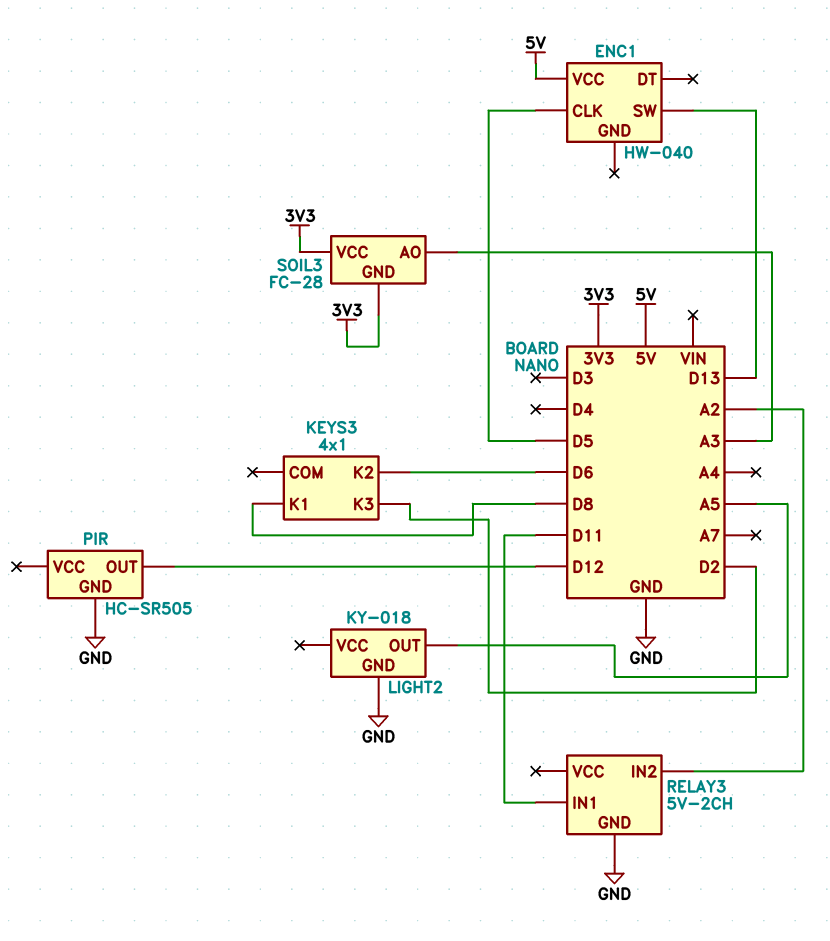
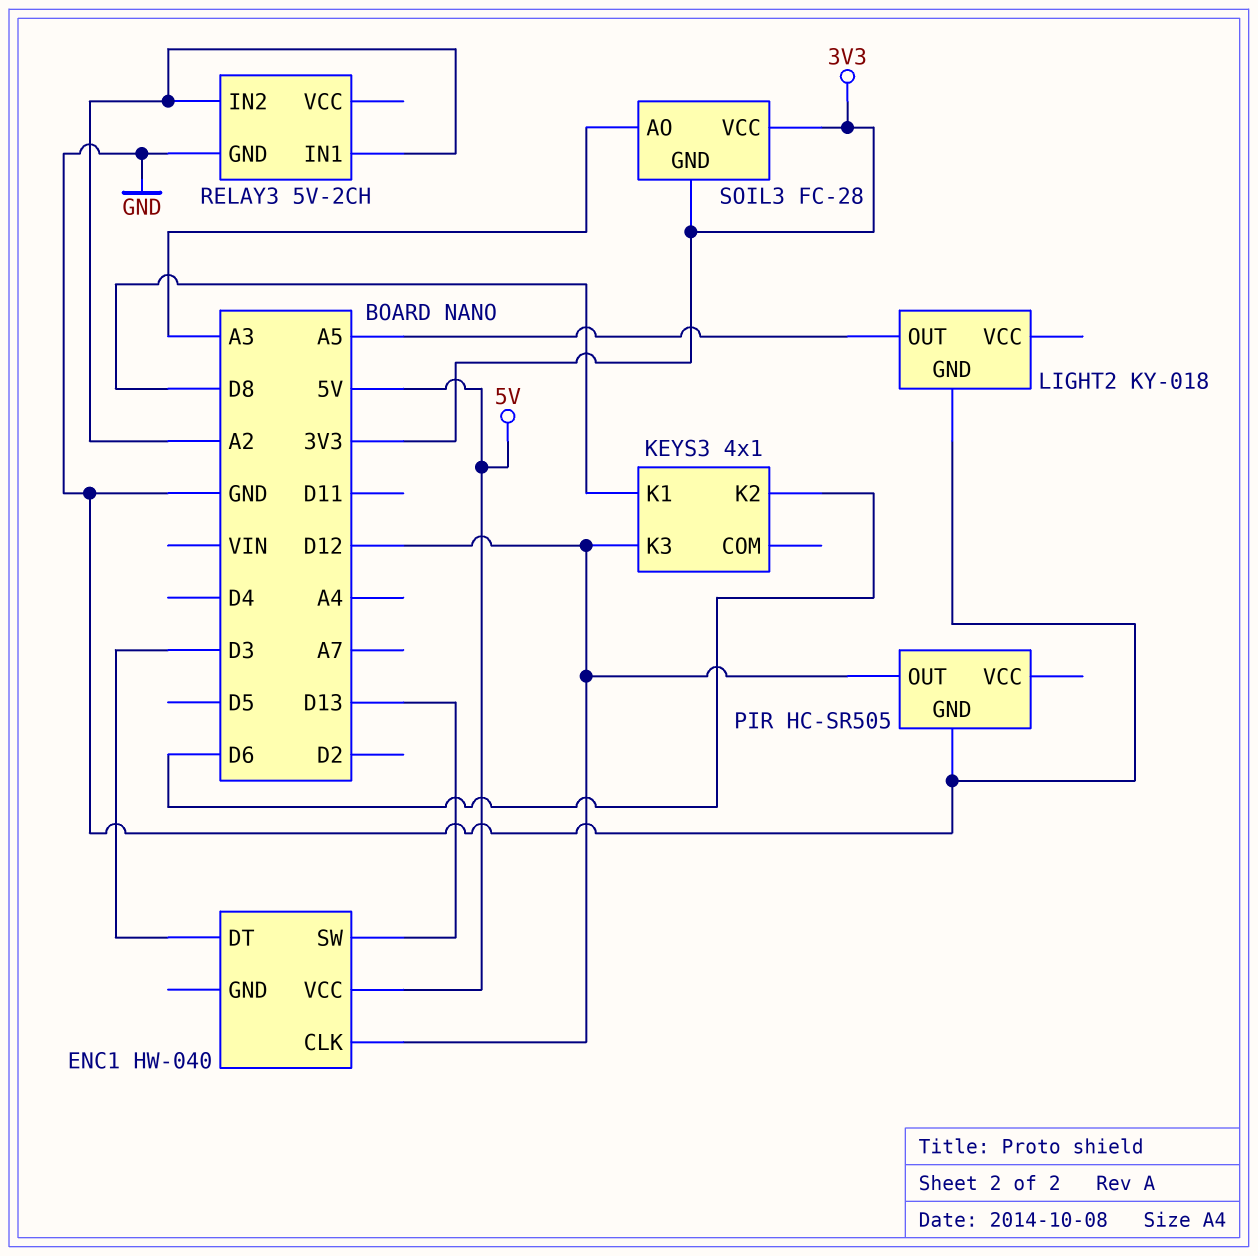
ENC1 pin CLK: D5 -> D12
ENC1 pin DT: none -> D3
KEYS3 pin K3: D2 -> D12
RELAY3 pin IN1: D11 -> A2

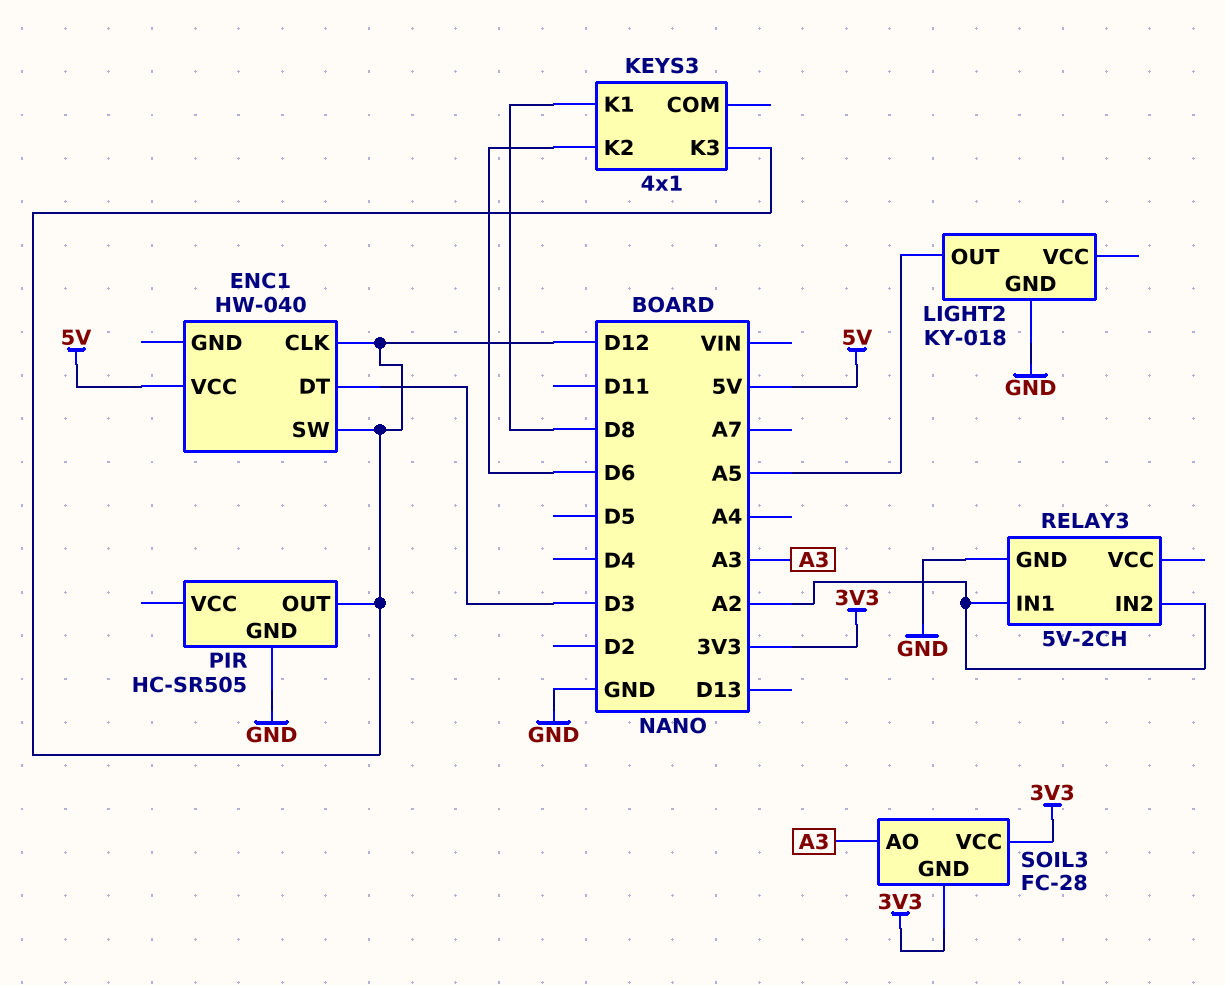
ENC1 pin SW: D13 -> D12

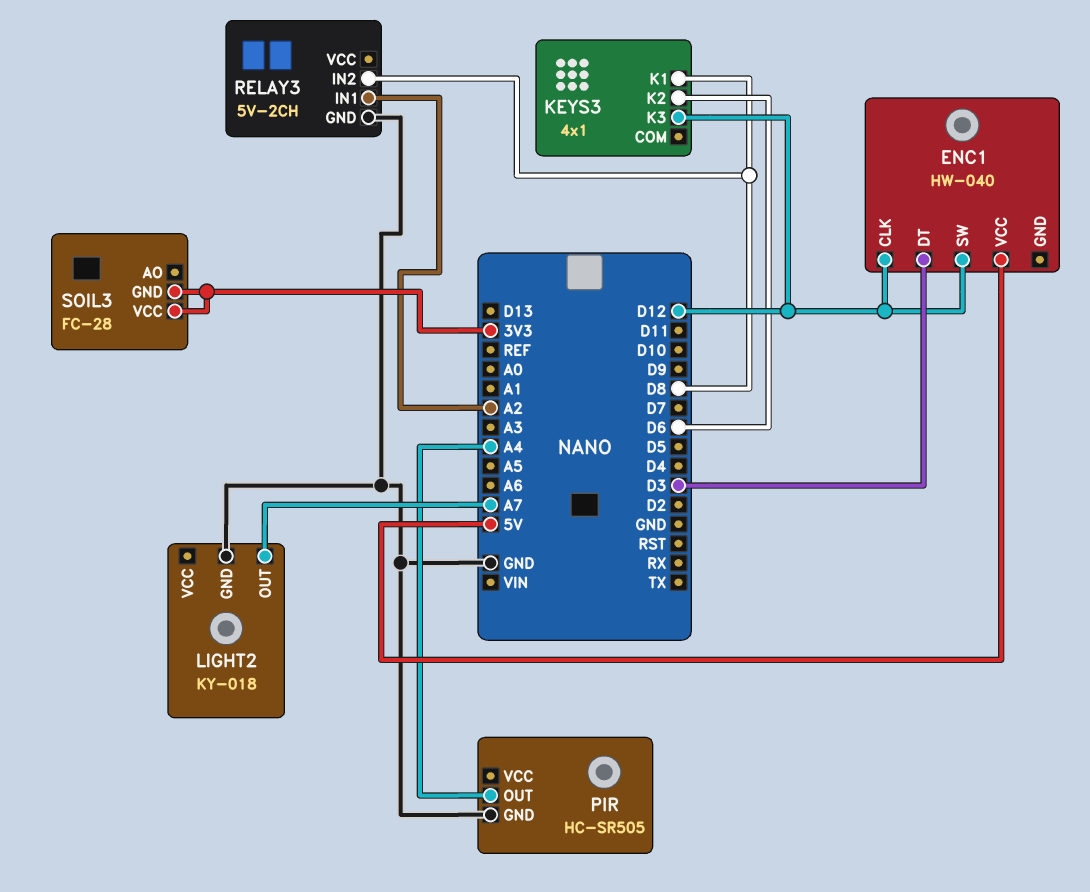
LIGHT2 pin OUT: A5 -> A7
PIR pin OUT: D12 -> A4
RELAY3 pin IN2: A2 -> D8
SOIL3 pin AO: A3 -> none

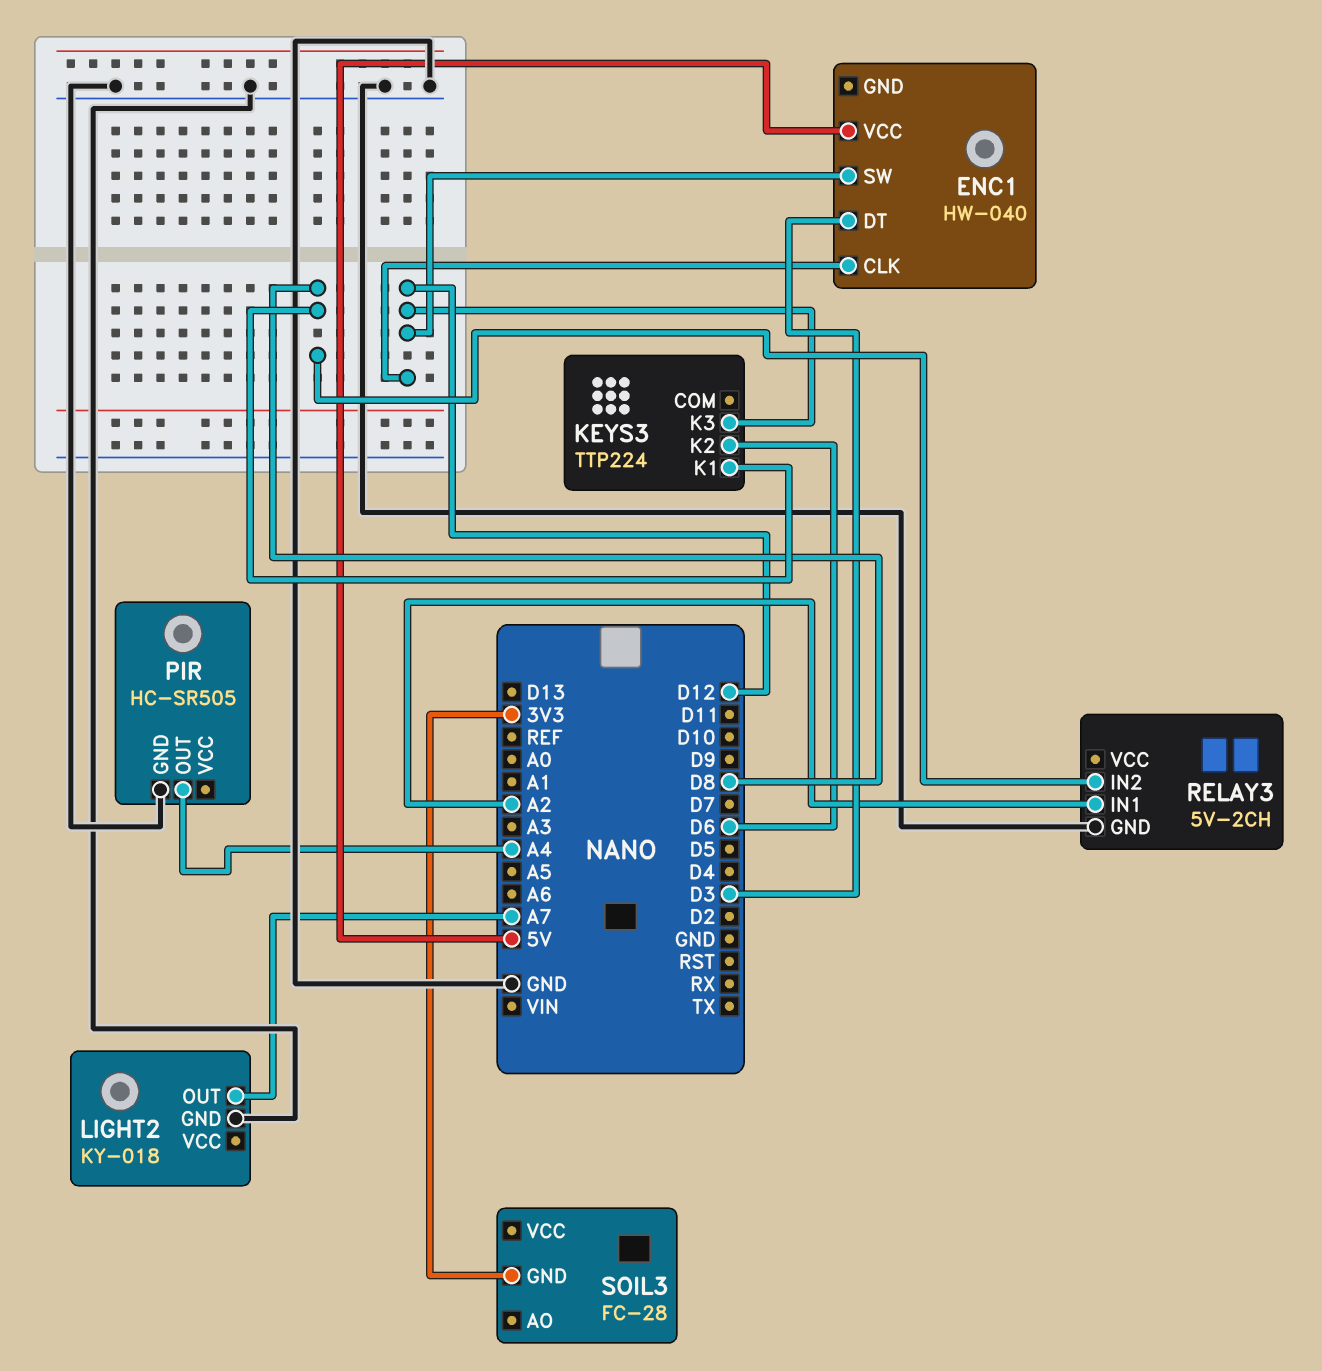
KEYS3: 4x1 -> TTP224
SOIL3 pin VCC: 3V3 -> none

